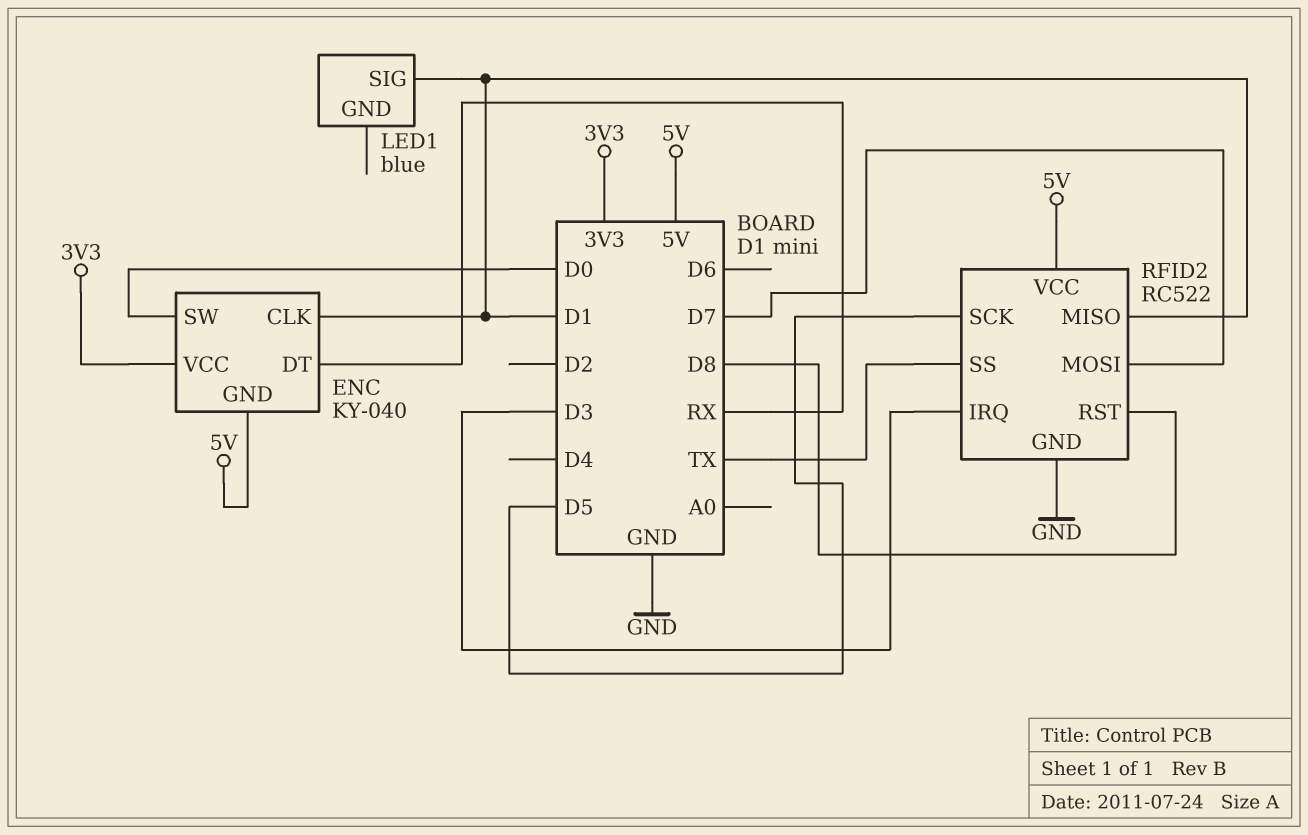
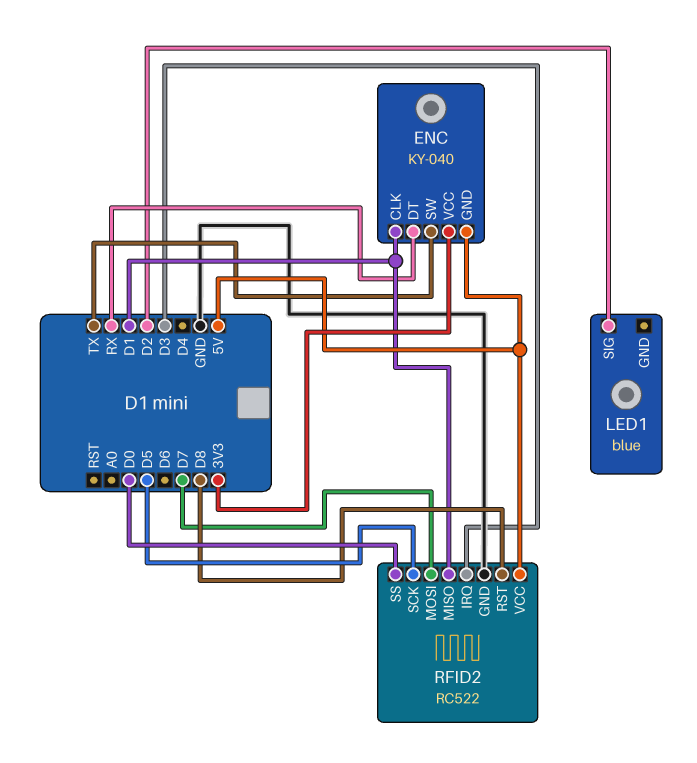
ENC pin SW: D0 -> TX
LED1 pin SIG: D1 -> D2
RFID2 pin SS: TX -> D0

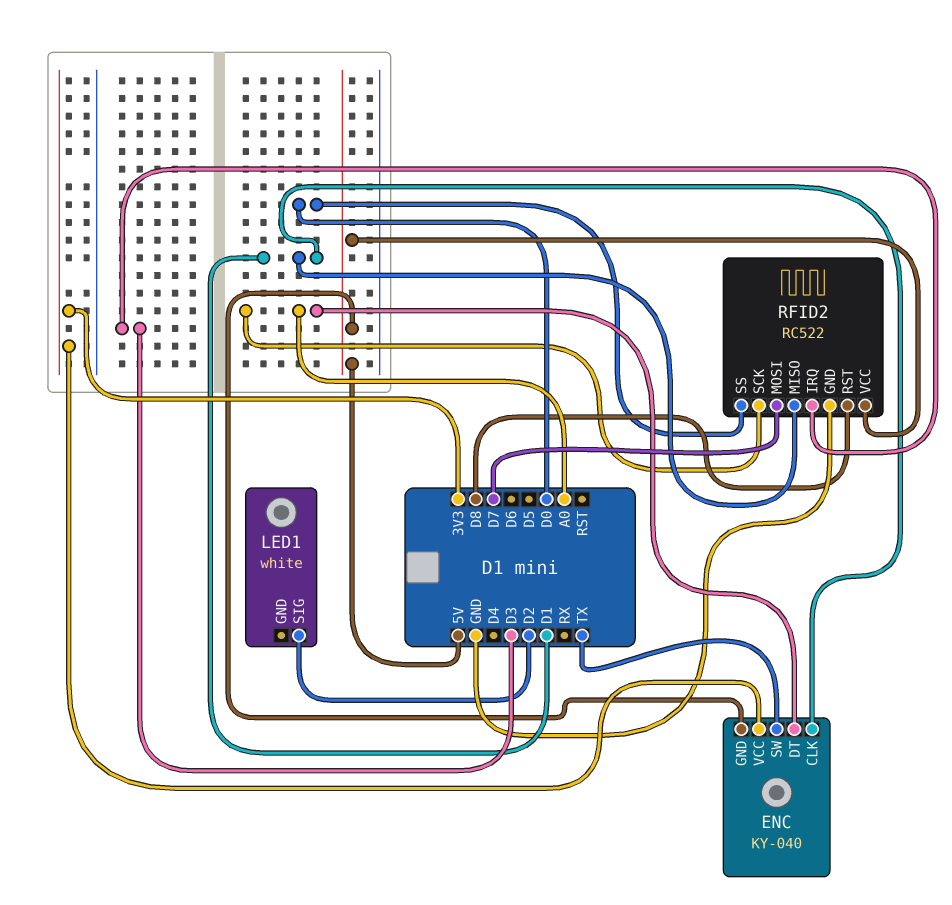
ENC pin DT: RX -> A0
LED1: blue -> white
RFID2 pin SCK: D5 -> A0

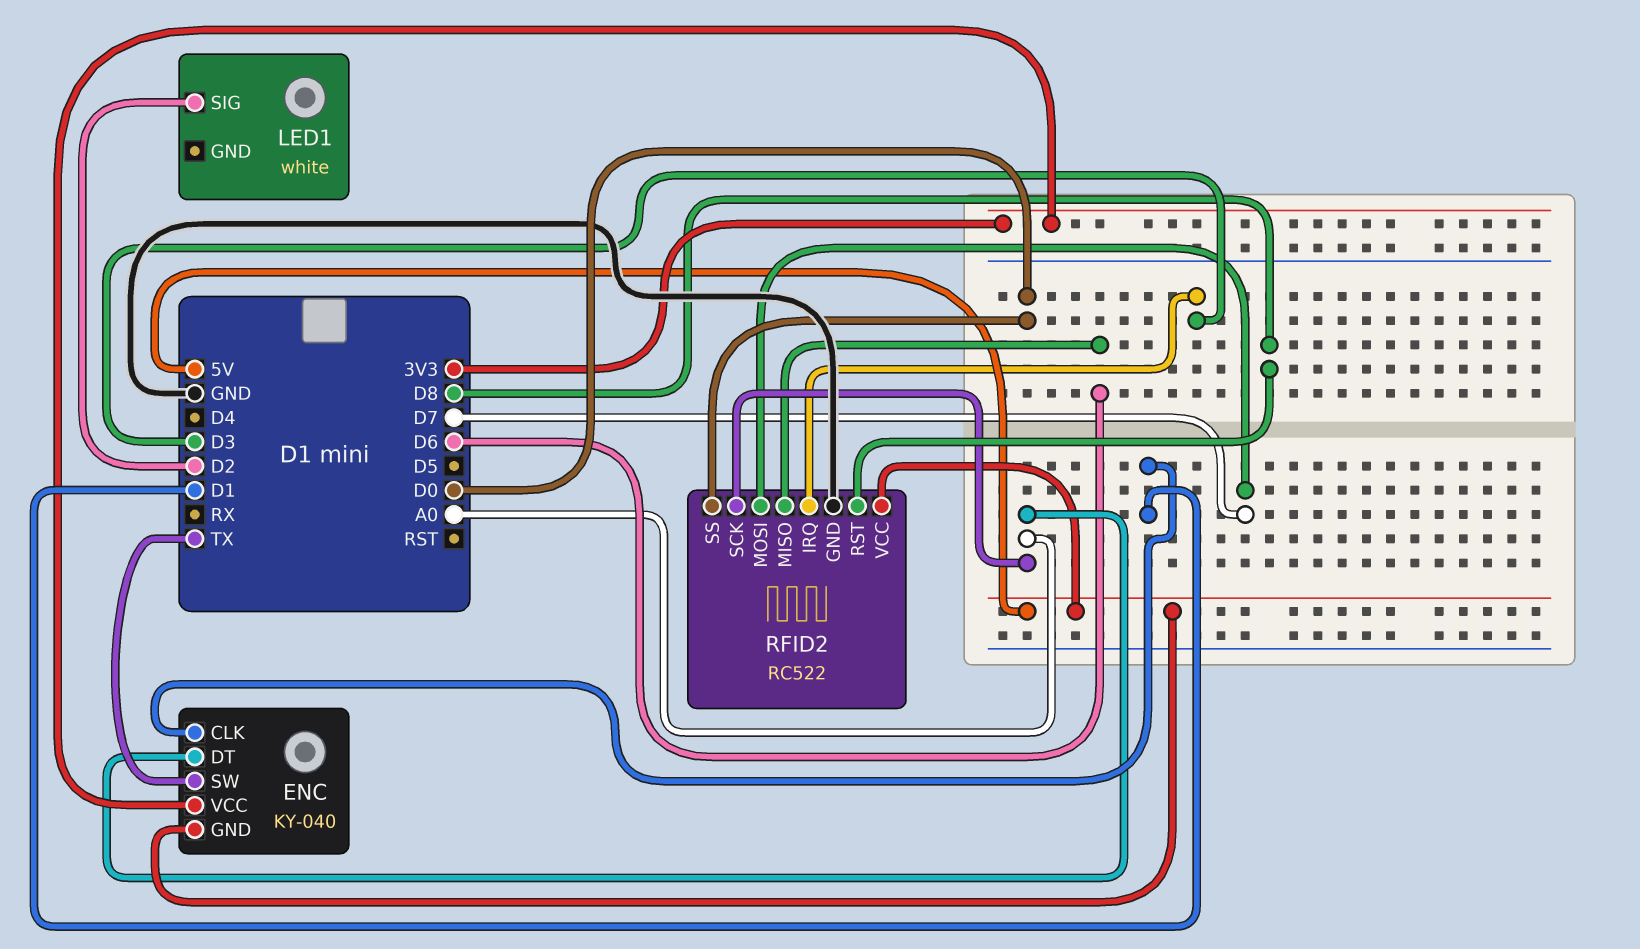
RFID2 pin MISO: D1 -> D6

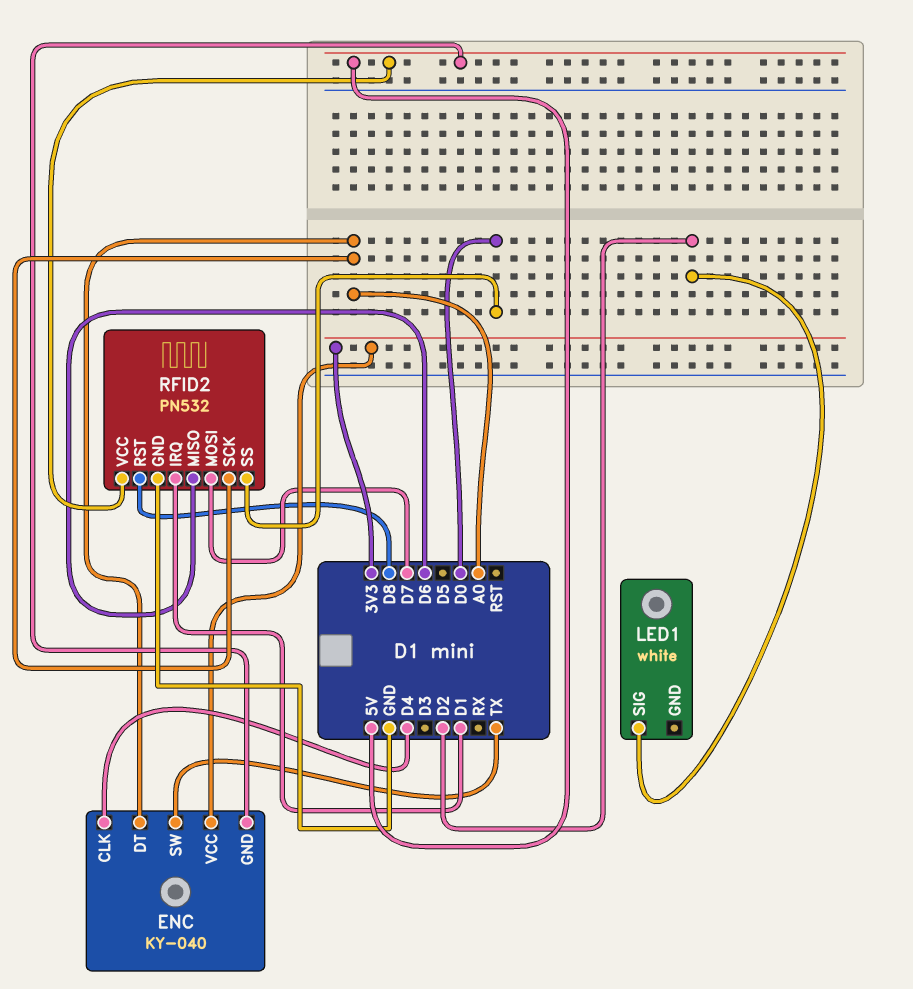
ENC pin CLK: D1 -> D4
RFID2: RC522 -> PN532
RFID2 pin IRQ: D3 -> D1

